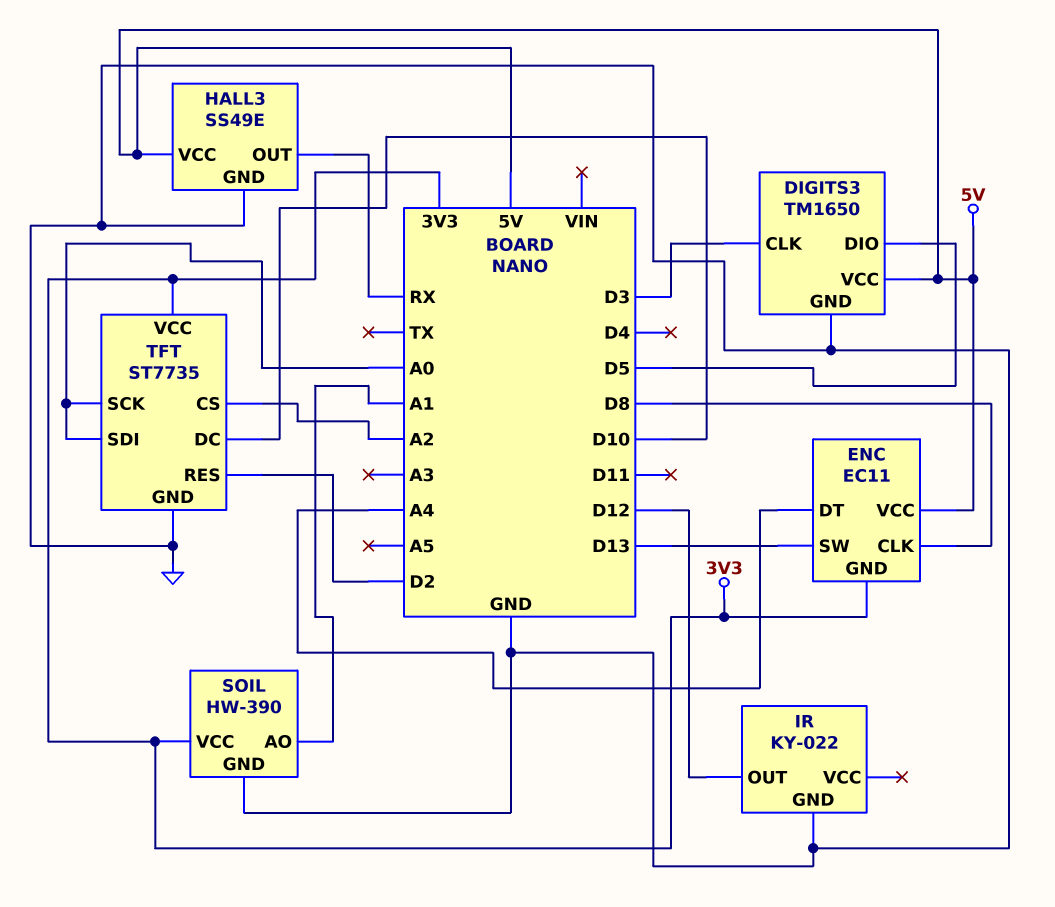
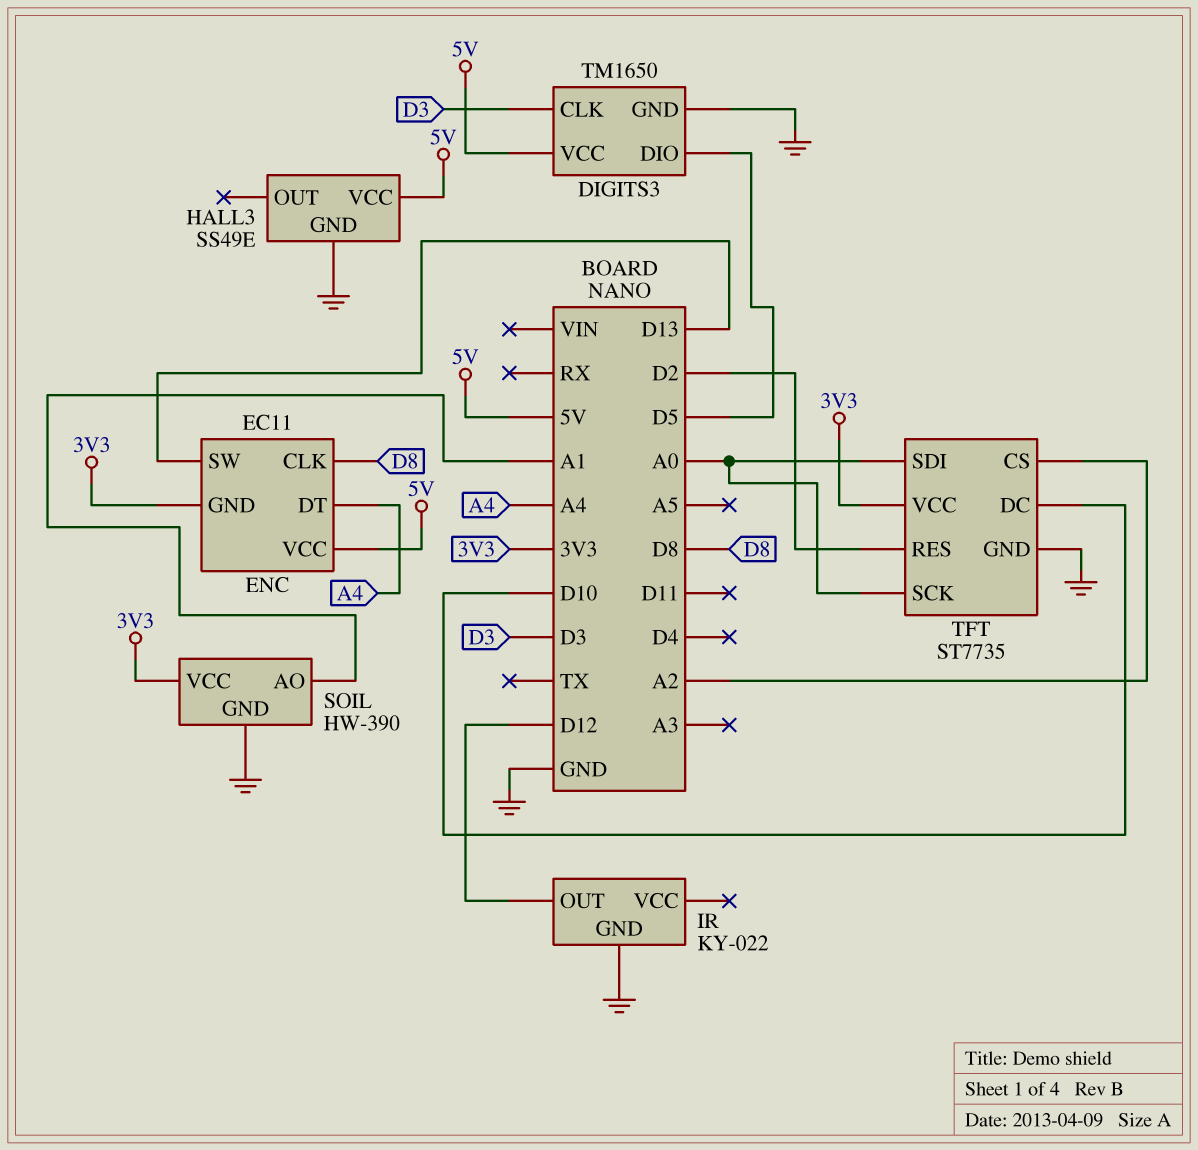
HALL3 pin OUT: RX -> none

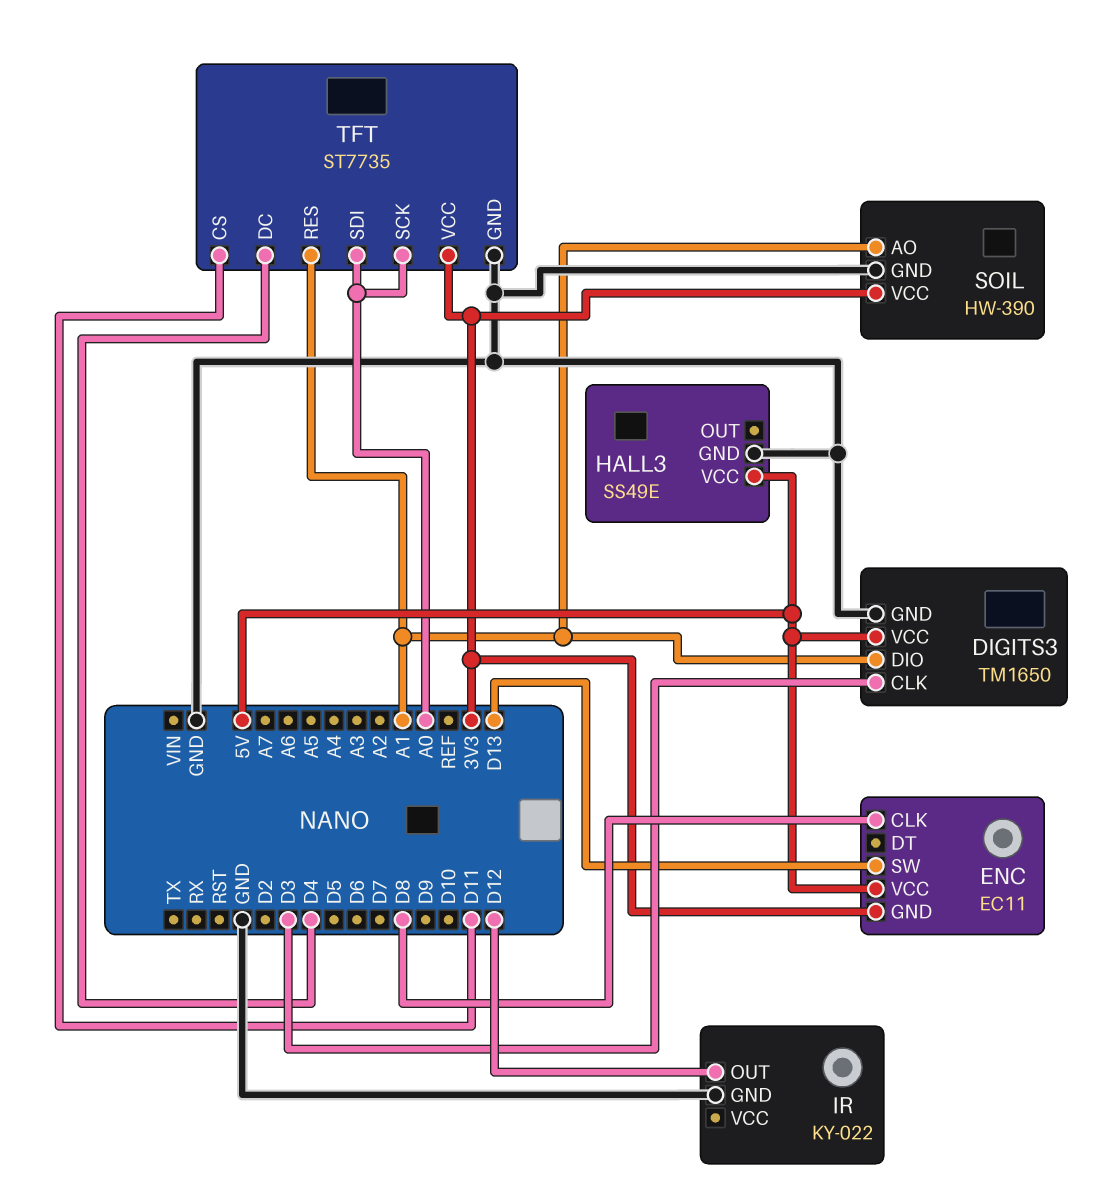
DIGITS3 pin DIO: D5 -> A1
ENC pin DT: A4 -> none
TFT pin CS: A2 -> D11
TFT pin DC: D10 -> D4
TFT pin RES: D2 -> A1

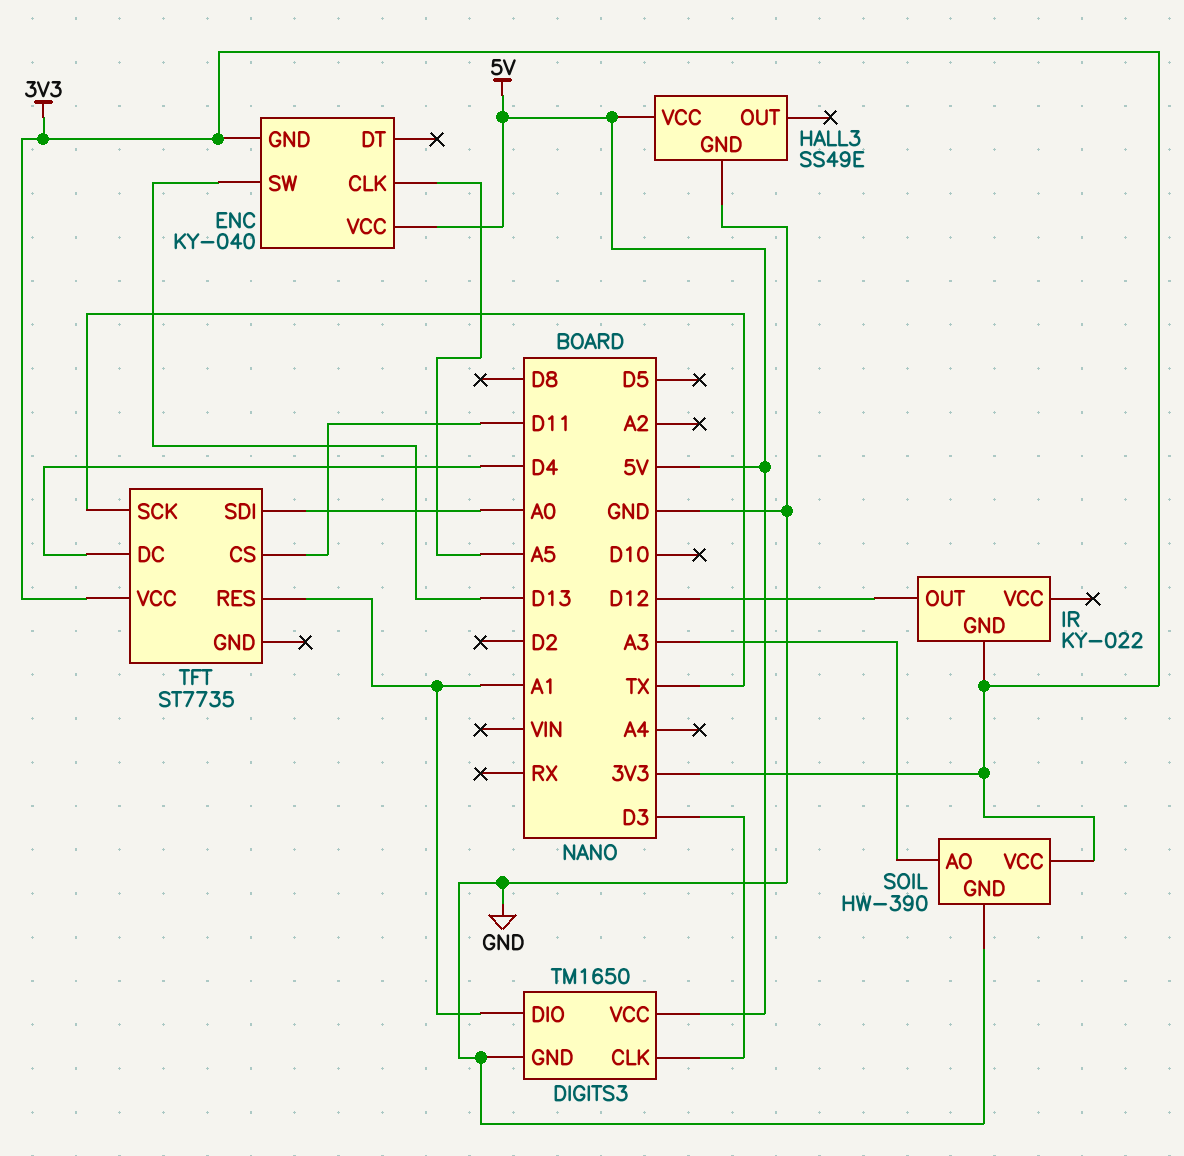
ENC: EC11 -> KY-040
ENC pin CLK: D8 -> A5
IR pin GND: GND -> 3V3
SOIL pin AO: A1 -> A3
TFT pin GND: GND -> none
TFT pin SCK: A0 -> TX

